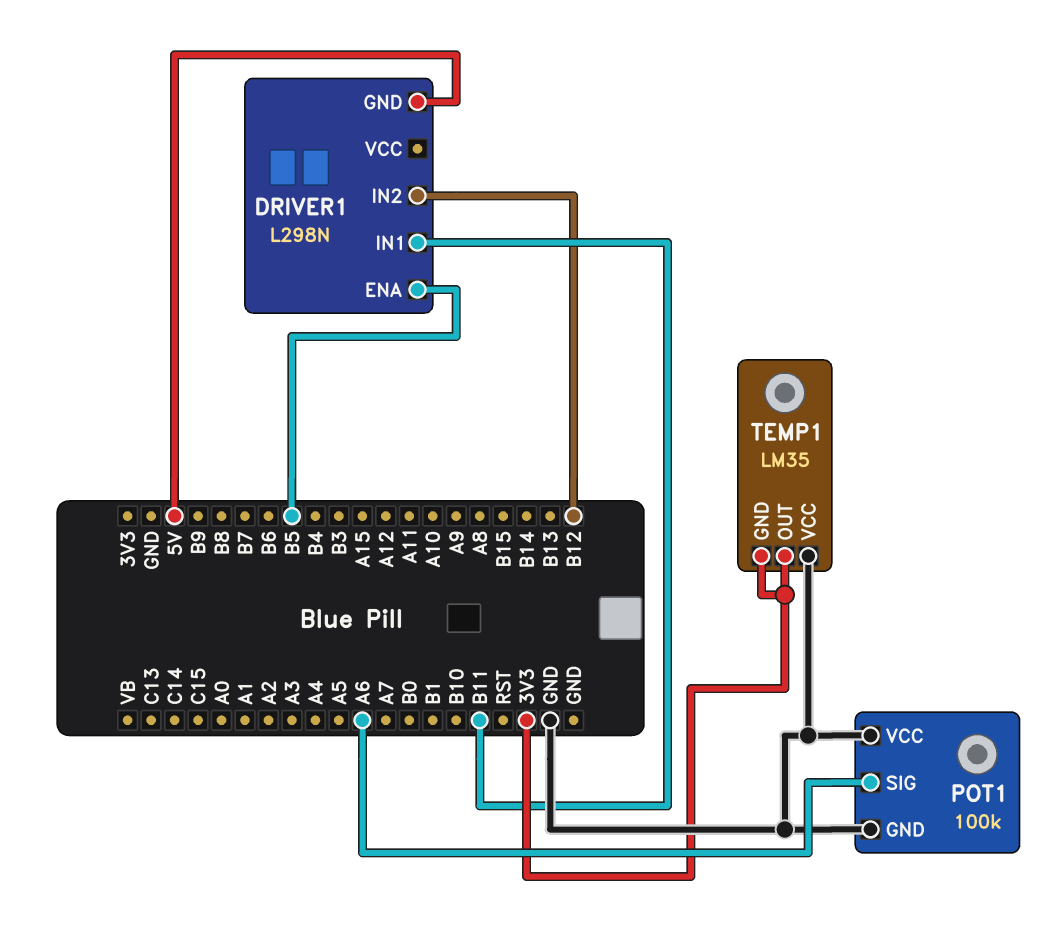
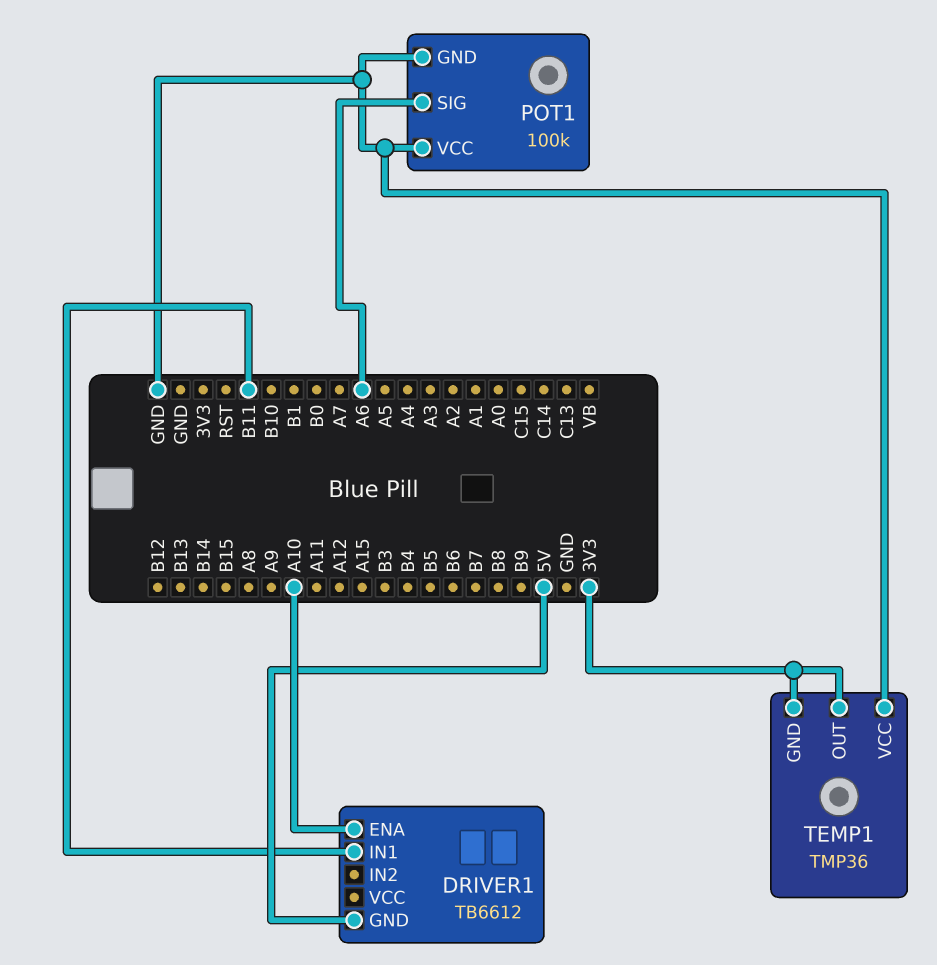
DRIVER1: L298N -> TB6612
DRIVER1 pin ENA: B5 -> A10
DRIVER1 pin IN2: B12 -> none
TEMP1: LM35 -> TMP36

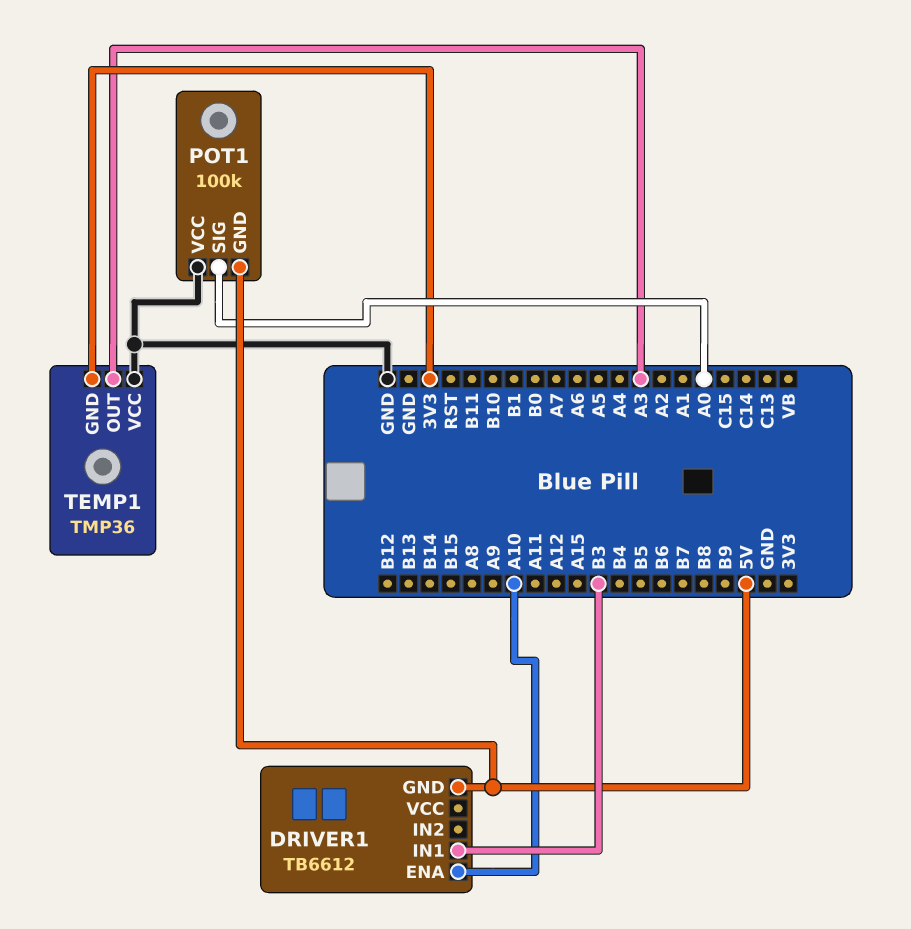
DRIVER1 pin IN1: B11 -> B3
POT1 pin GND: GND -> 5V
POT1 pin SIG: A6 -> A0
TEMP1 pin OUT: 3V3 -> A3

